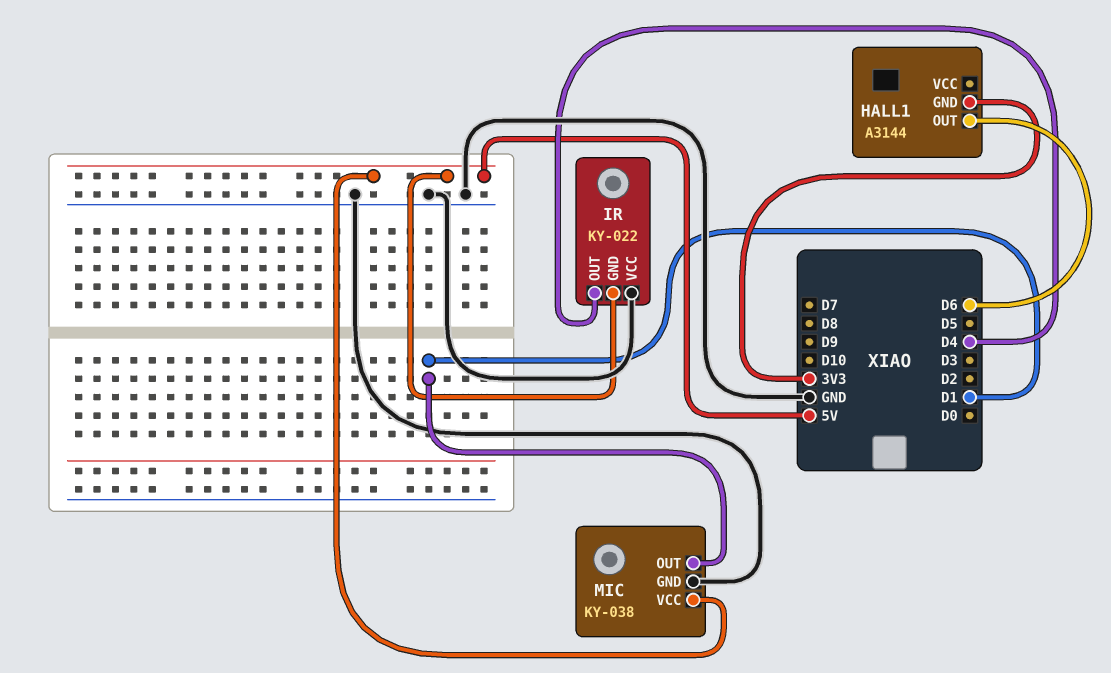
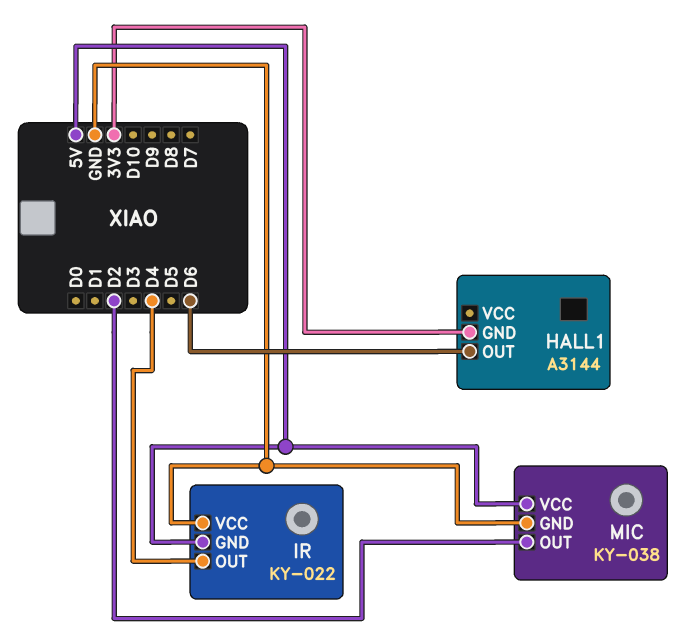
MIC pin OUT: D1 -> D2

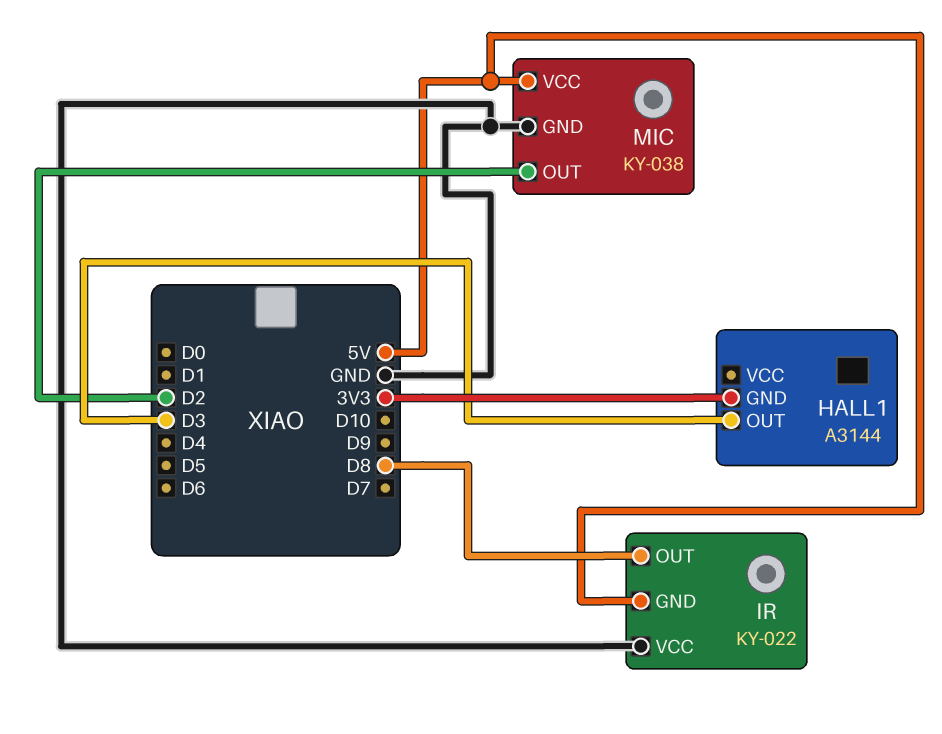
HALL1 pin OUT: D6 -> D3
IR pin OUT: D4 -> D8

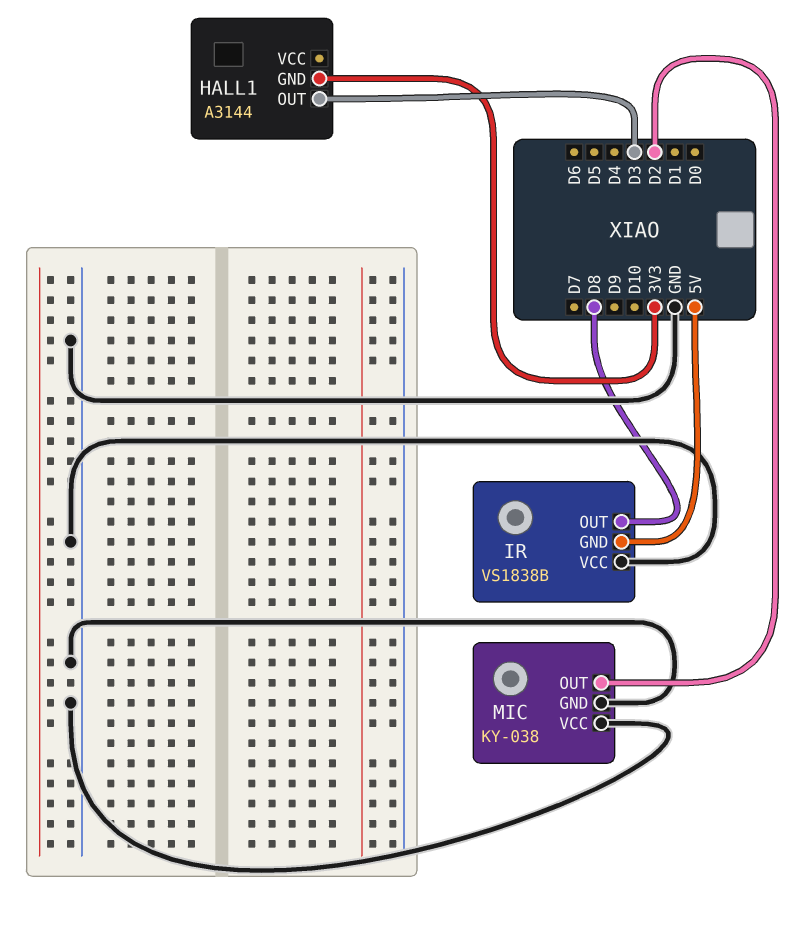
IR: KY-022 -> VS1838B
MIC pin VCC: 5V -> GND

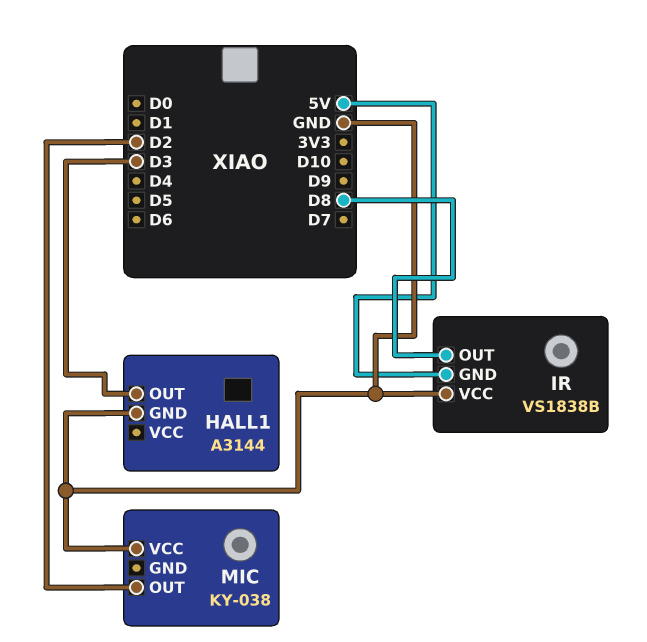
HALL1 pin GND: 3V3 -> GND
MIC pin GND: GND -> none

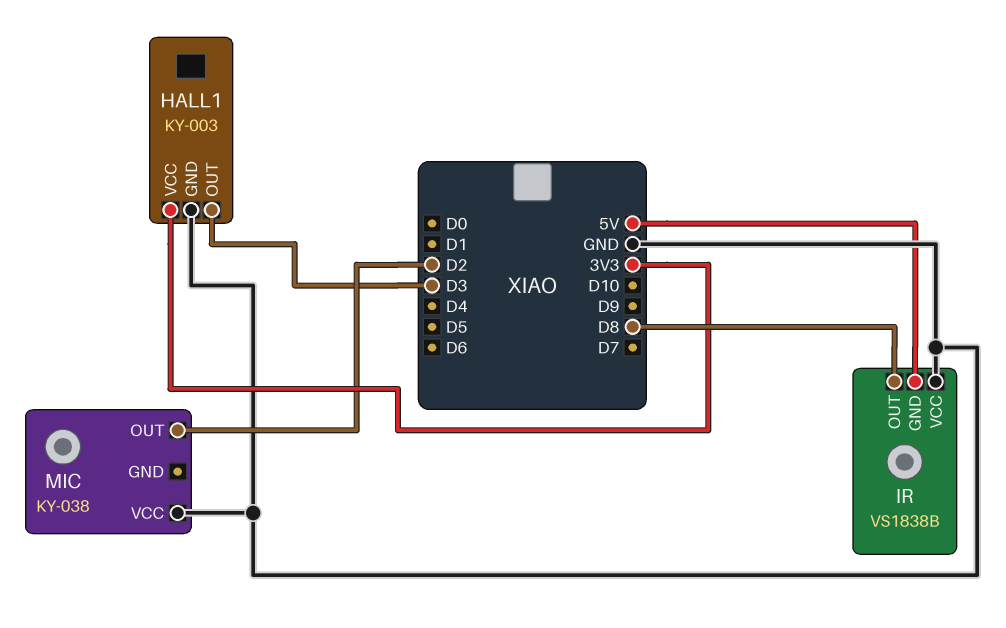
HALL1: A3144 -> KY-003
HALL1 pin VCC: none -> 3V3

